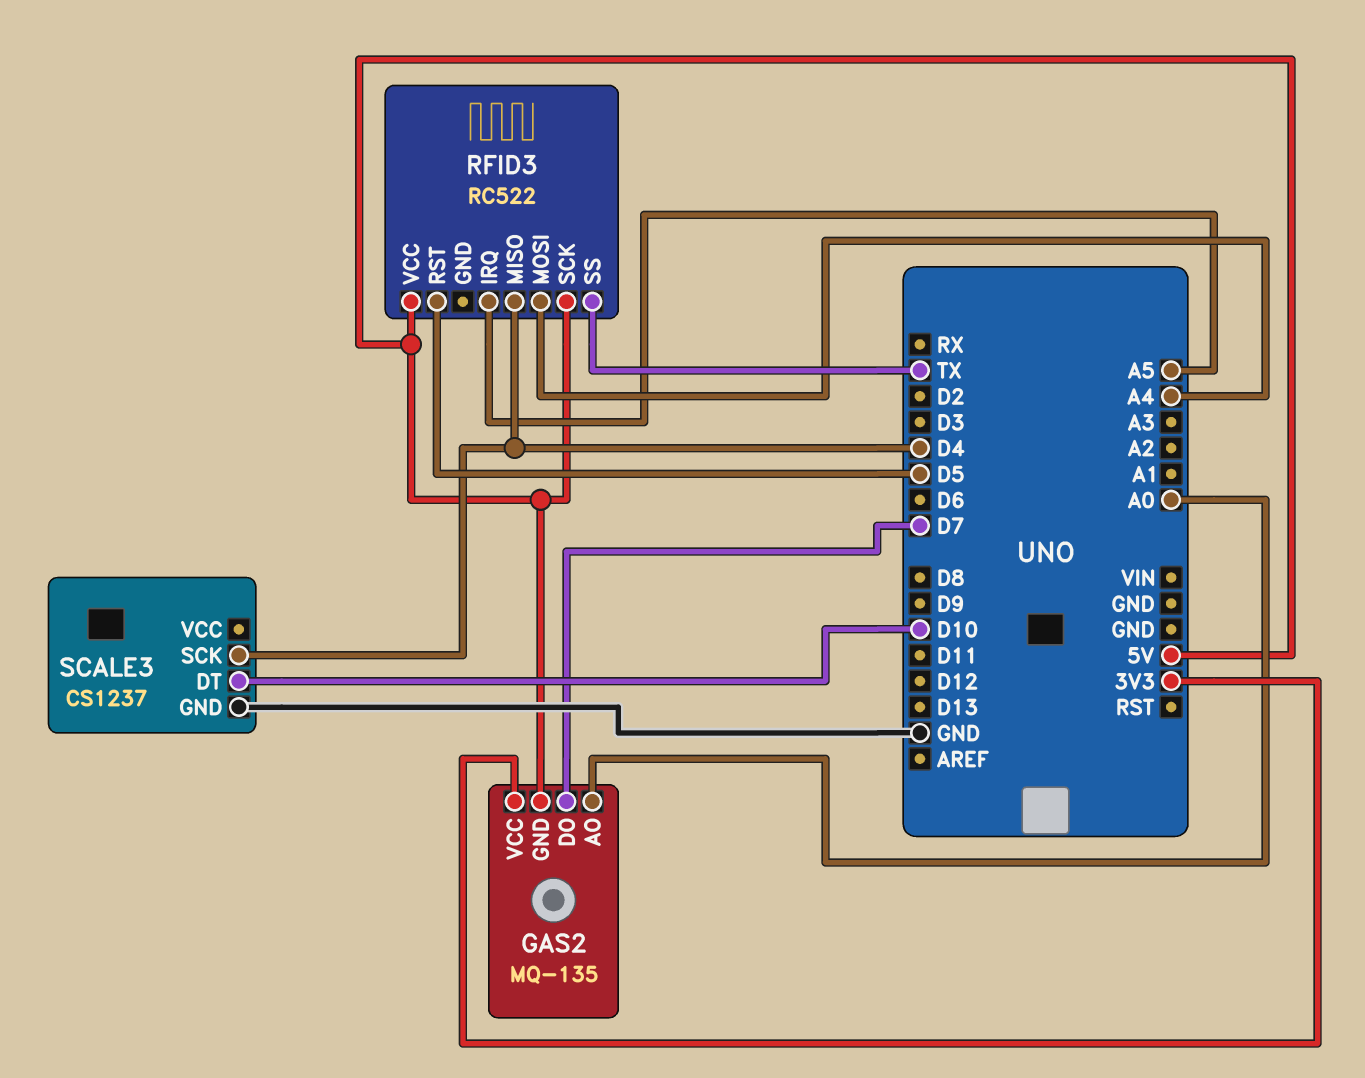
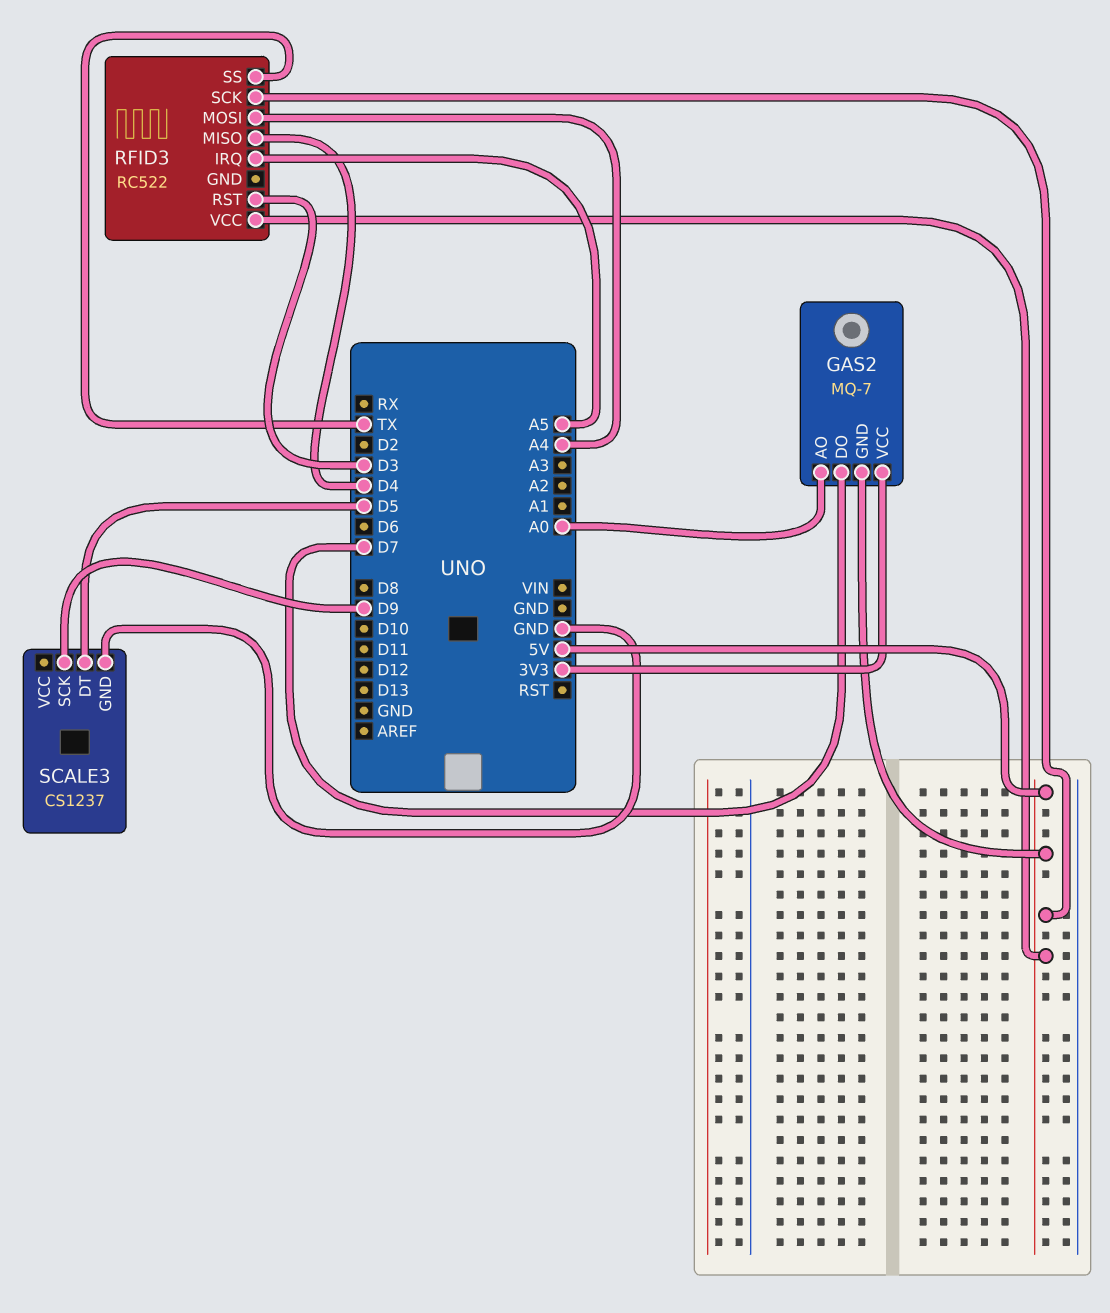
GAS2: MQ-135 -> MQ-7
RFID3 pin RST: D5 -> D3
SCALE3 pin DT: D10 -> D5
SCALE3 pin SCK: D4 -> D9

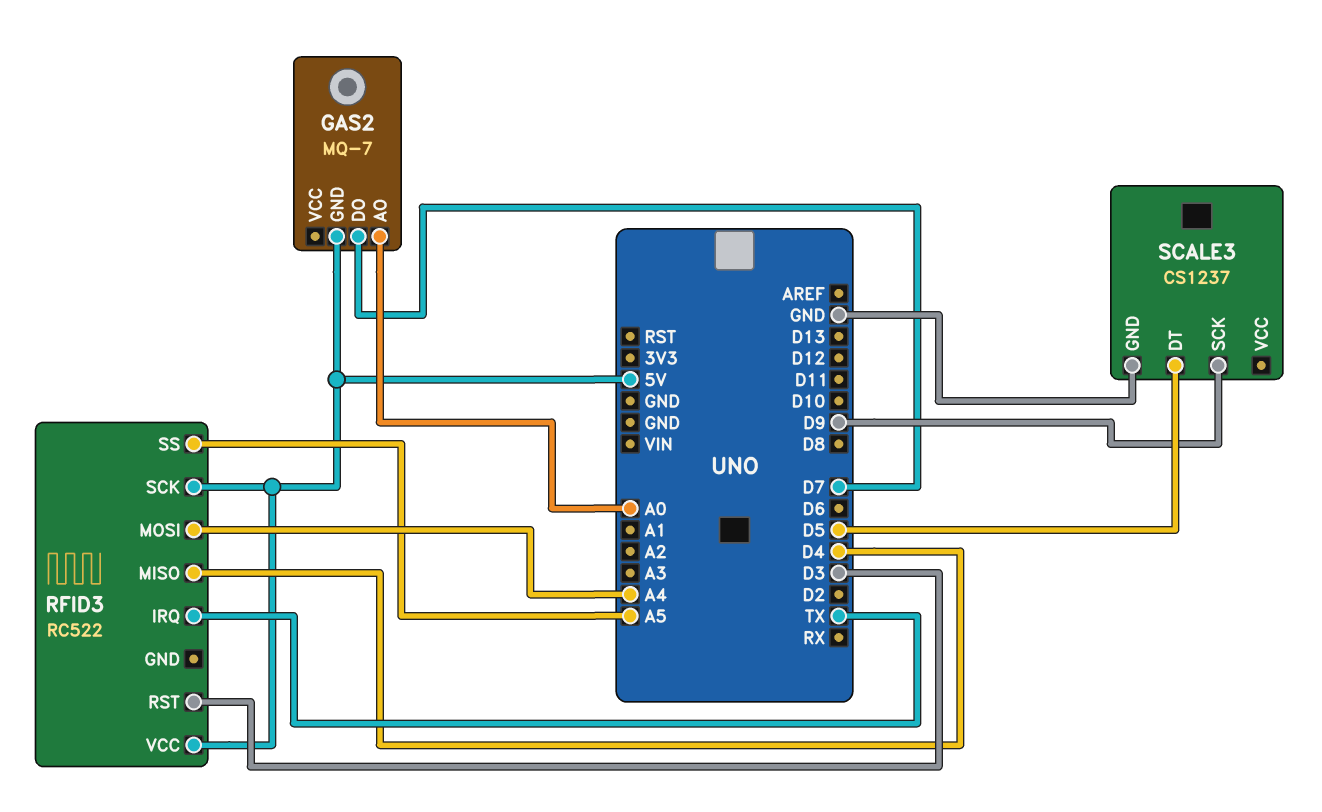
GAS2 pin VCC: 3V3 -> none
RFID3 pin IRQ: A5 -> TX
RFID3 pin SS: TX -> A5

